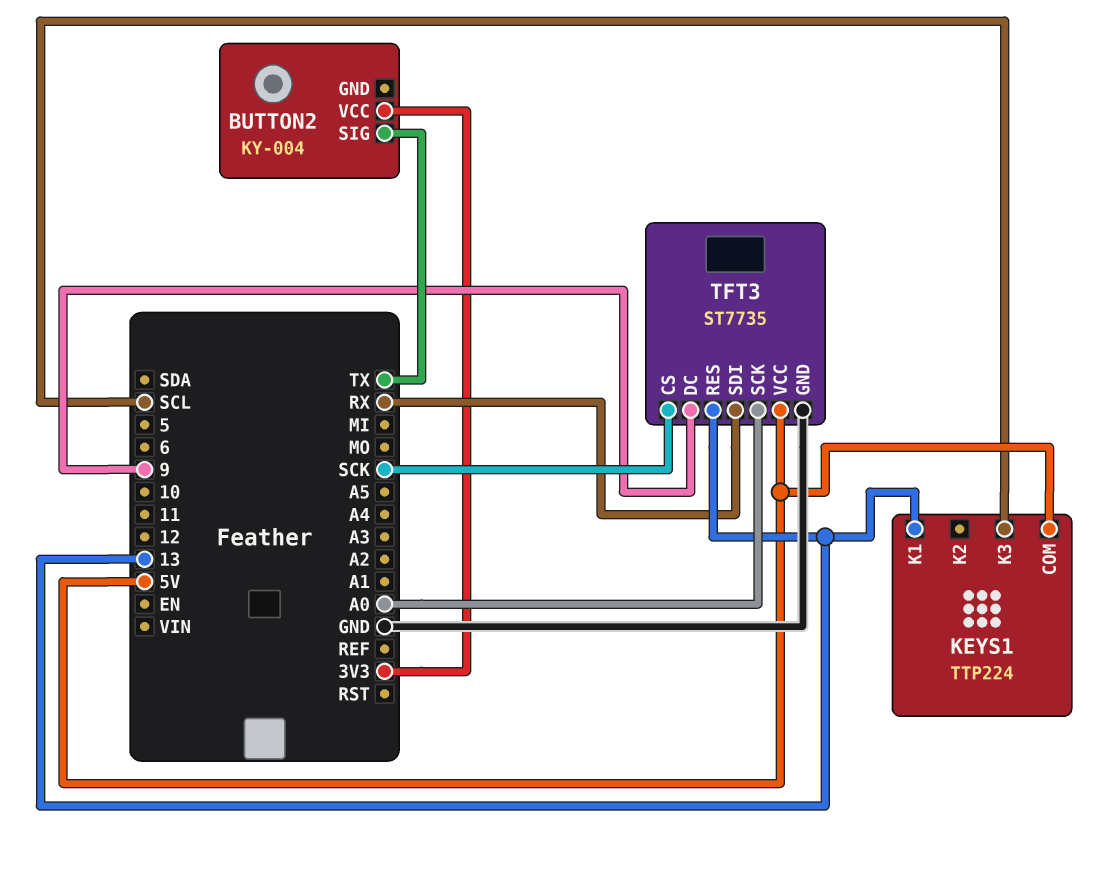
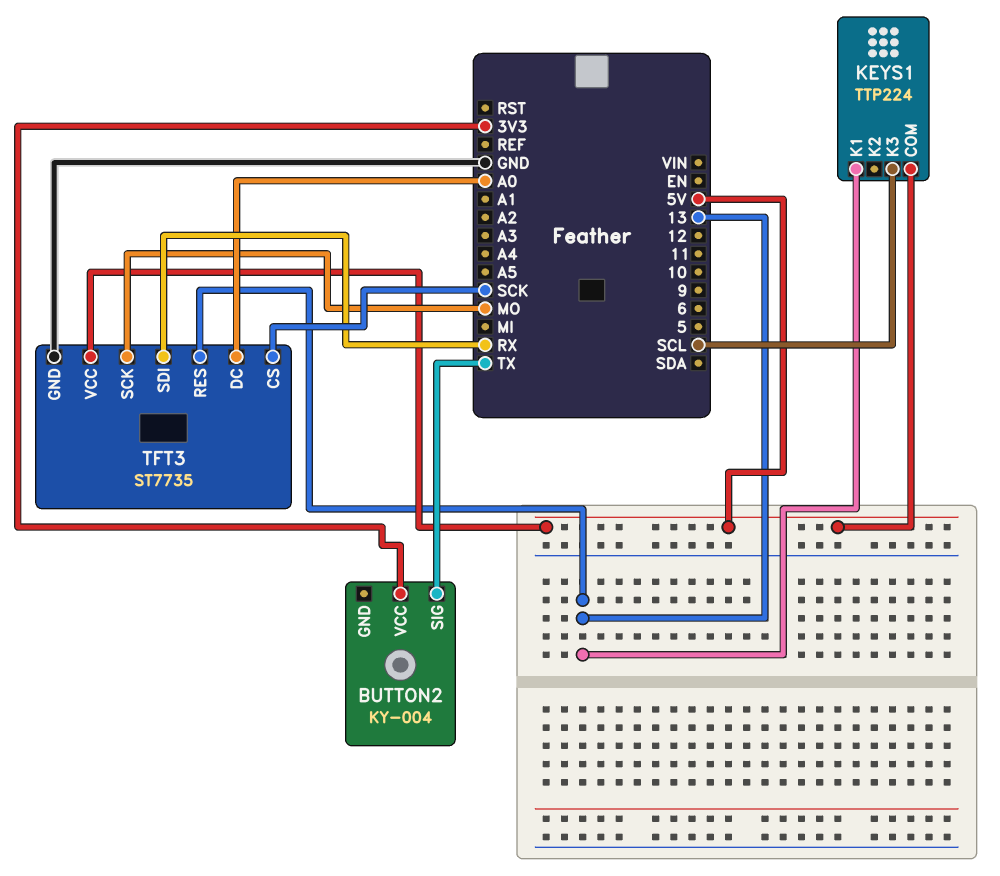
TFT3 pin DC: 9 -> A0
TFT3 pin SCK: A0 -> MO

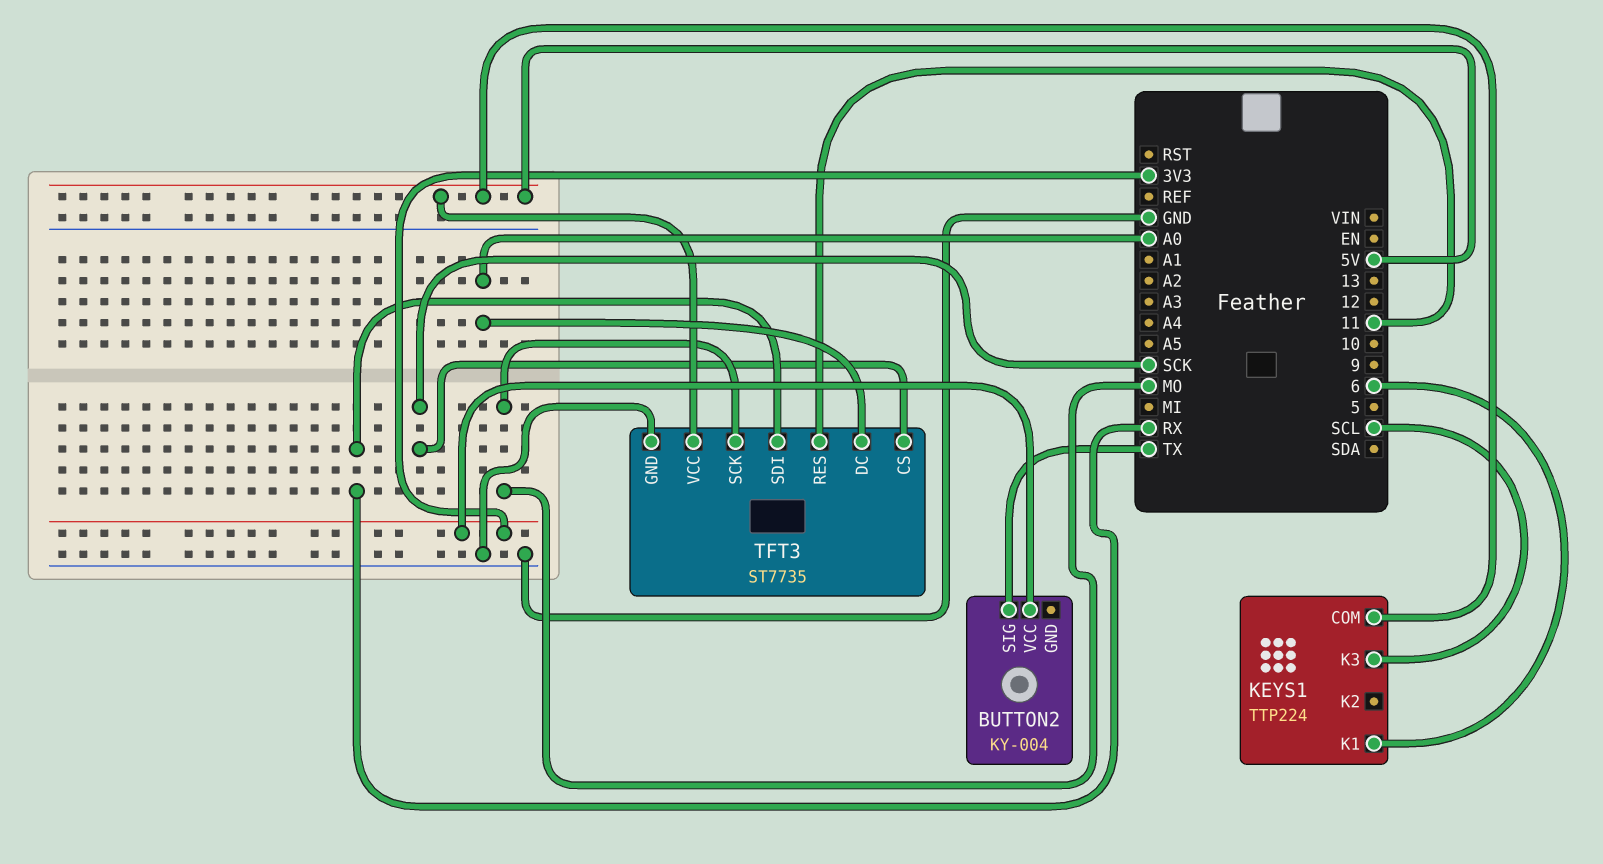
KEYS1 pin K1: 13 -> 6
TFT3 pin RES: 13 -> 11

